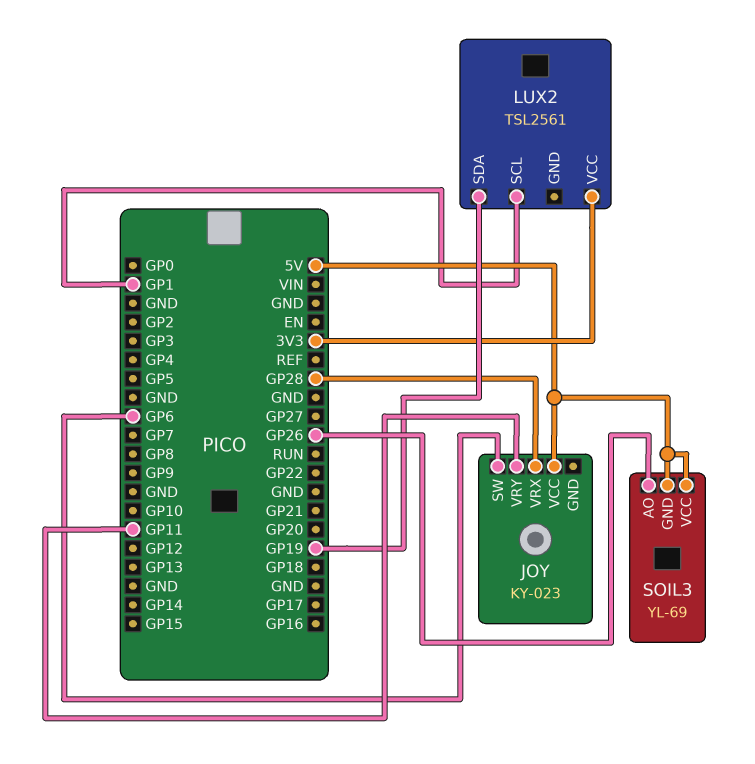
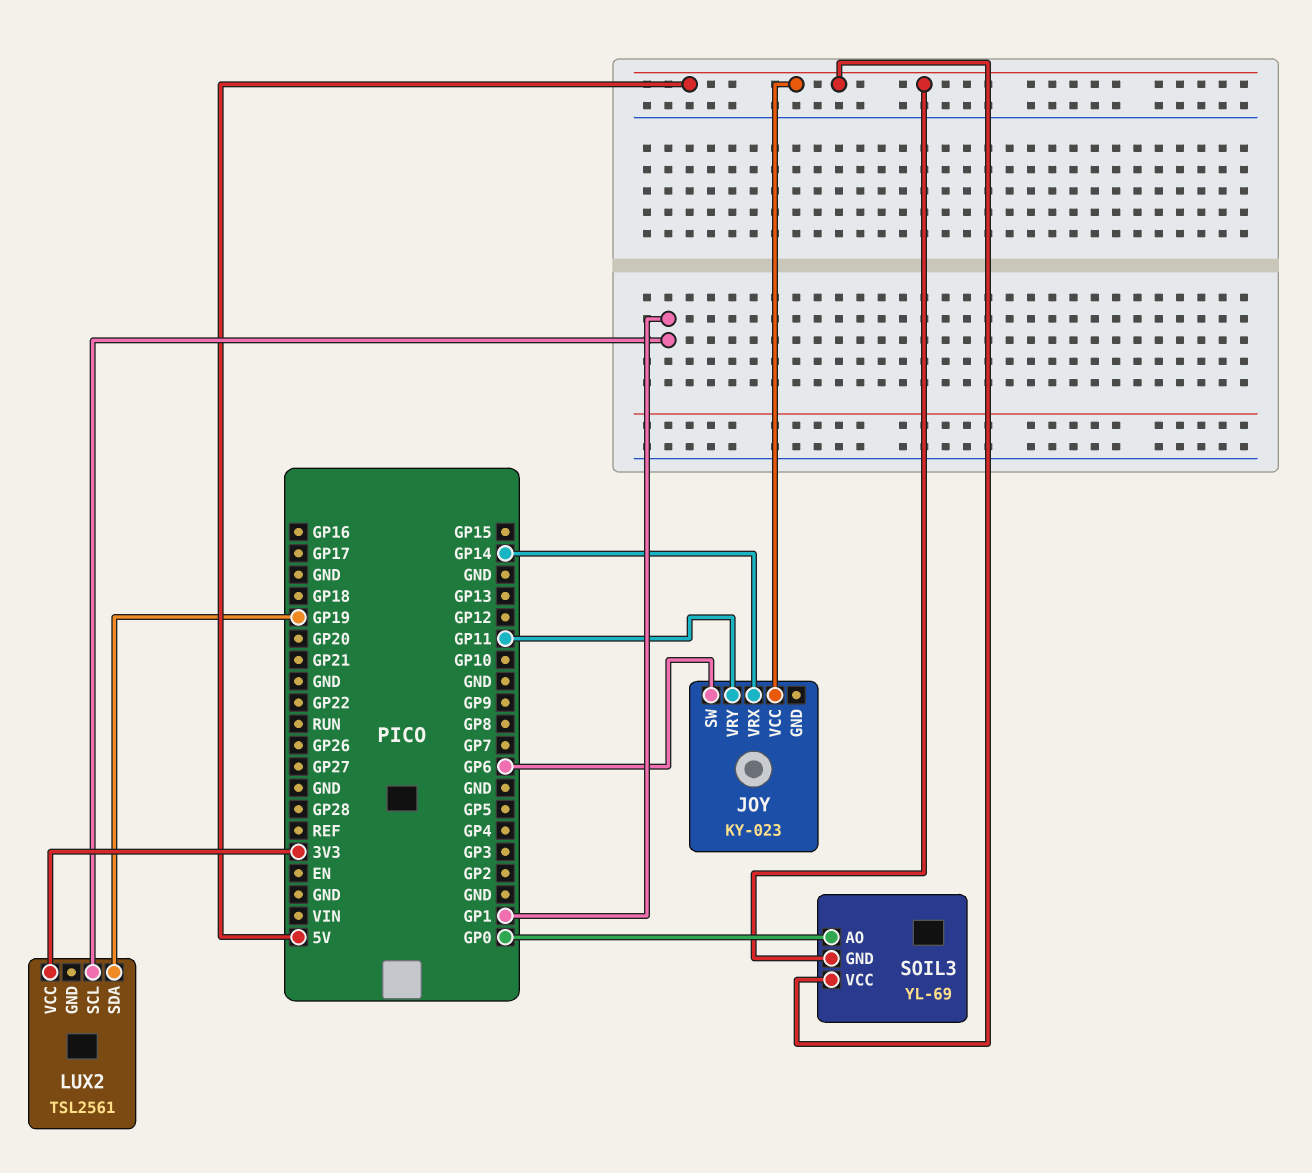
JOY pin VRX: GP28 -> GP14
SOIL3 pin AO: GP26 -> GP0

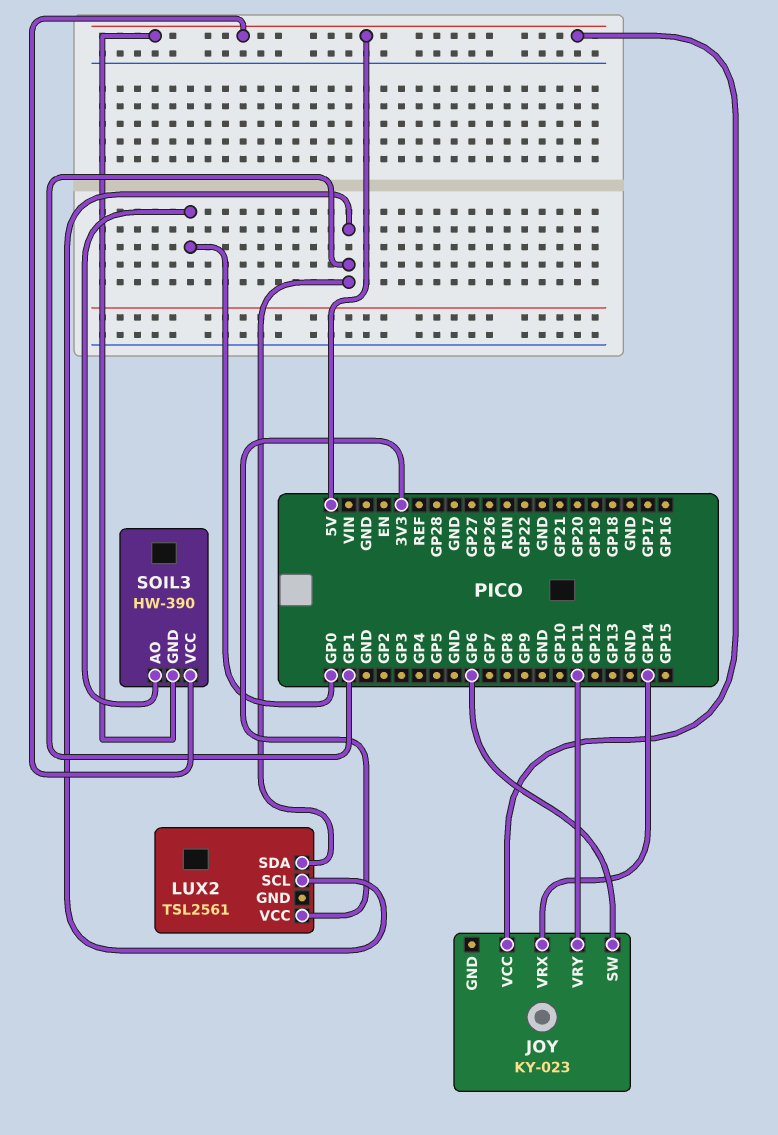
LUX2 pin SDA: GP19 -> GP1
SOIL3: YL-69 -> HW-390

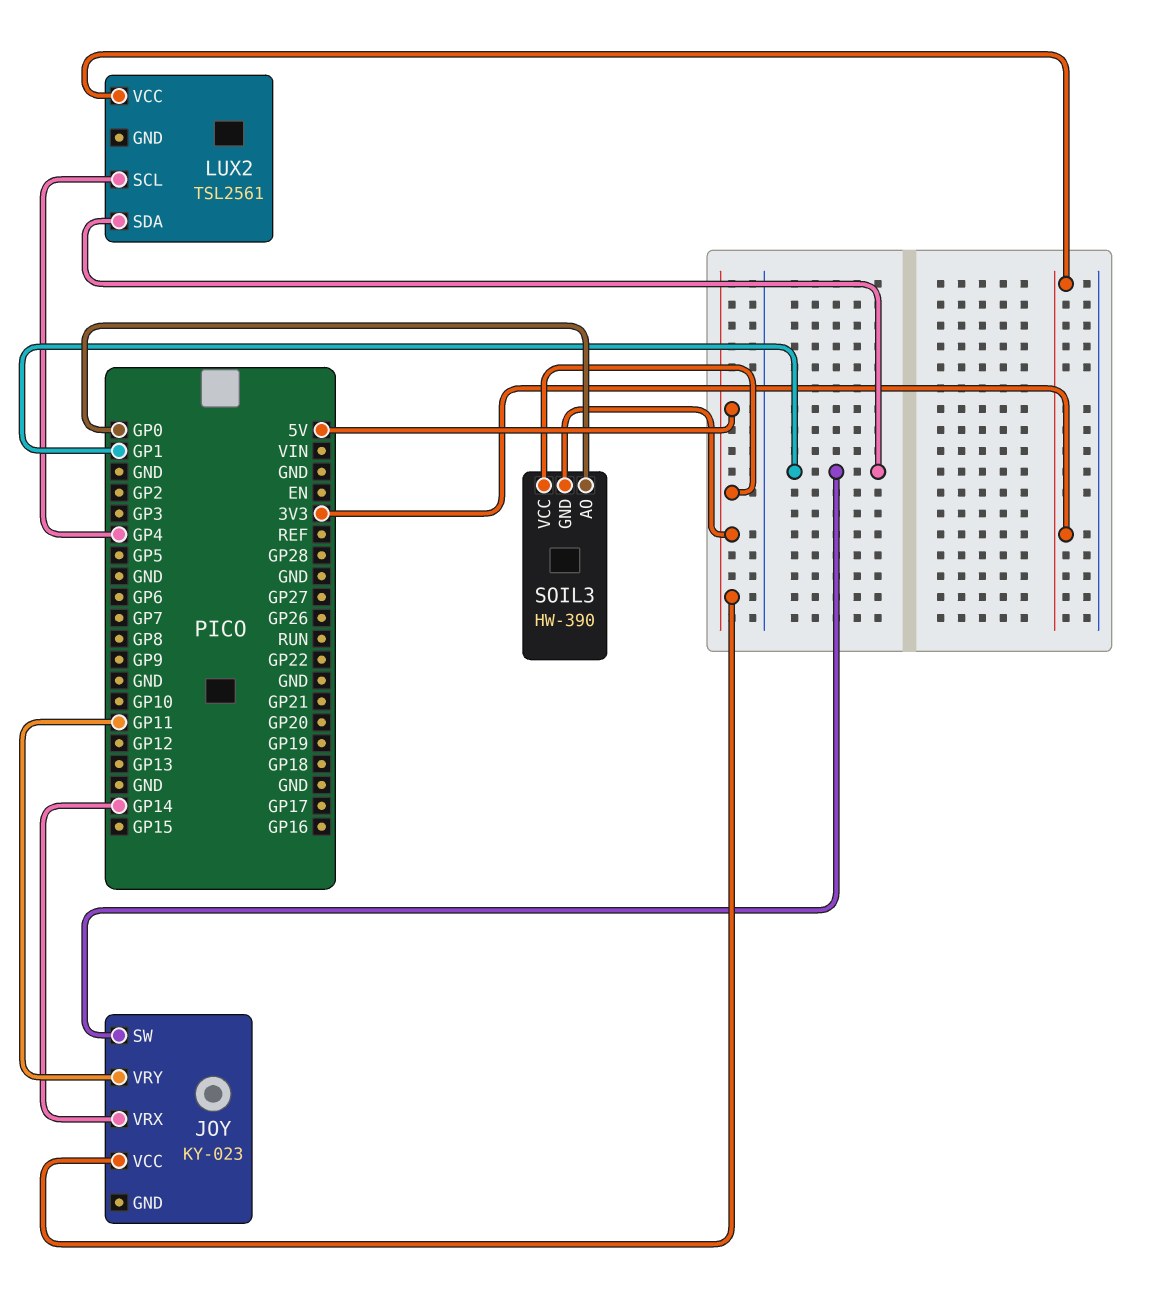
JOY pin SW: GP6 -> GP1
LUX2 pin SCL: GP1 -> GP4

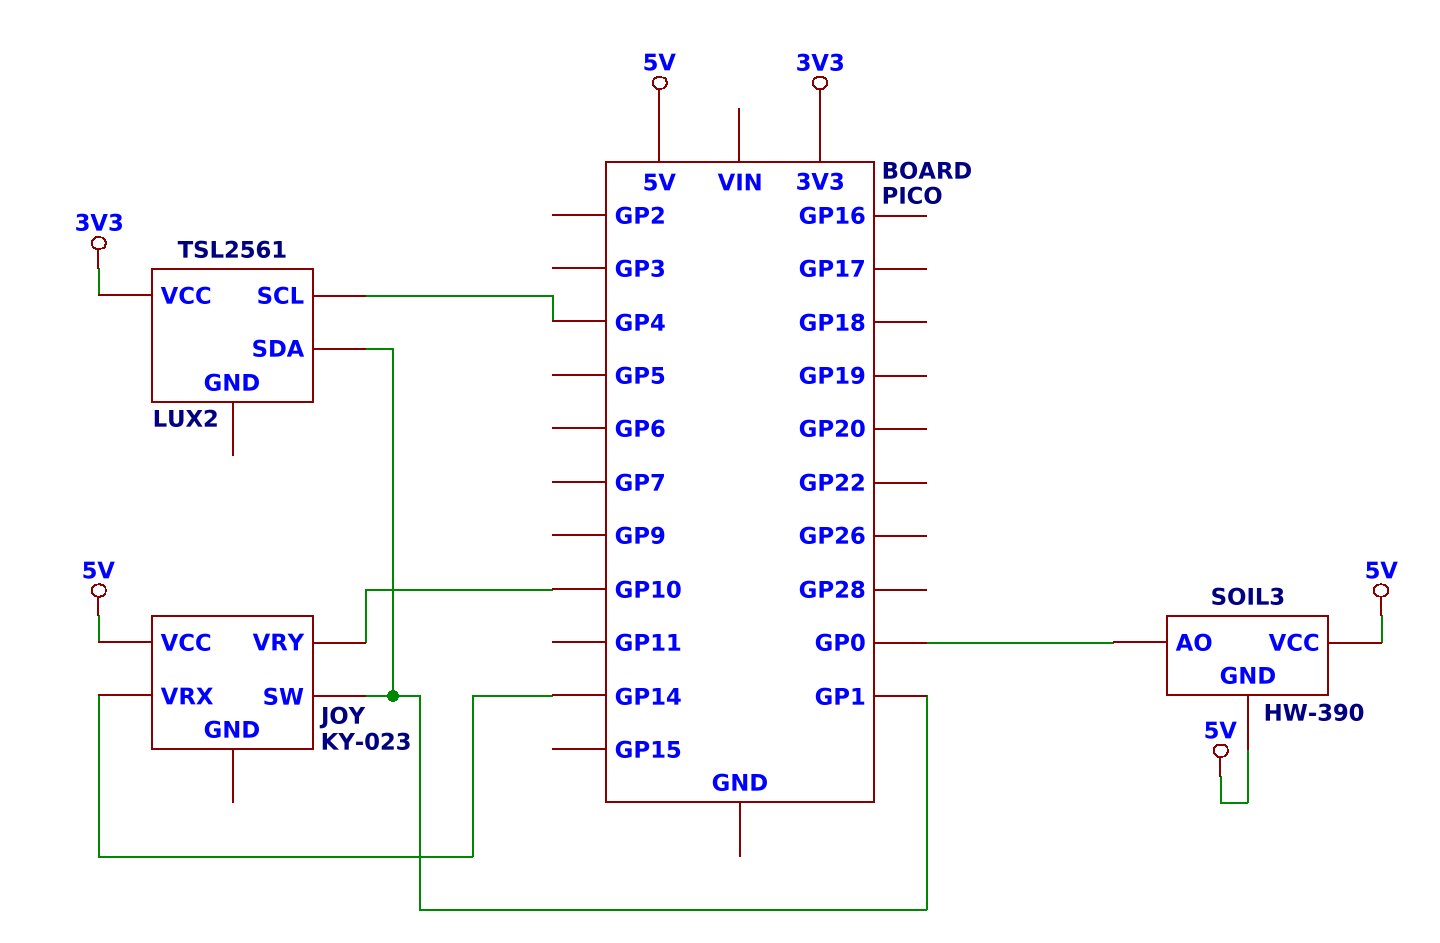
JOY pin VRY: GP11 -> GP10

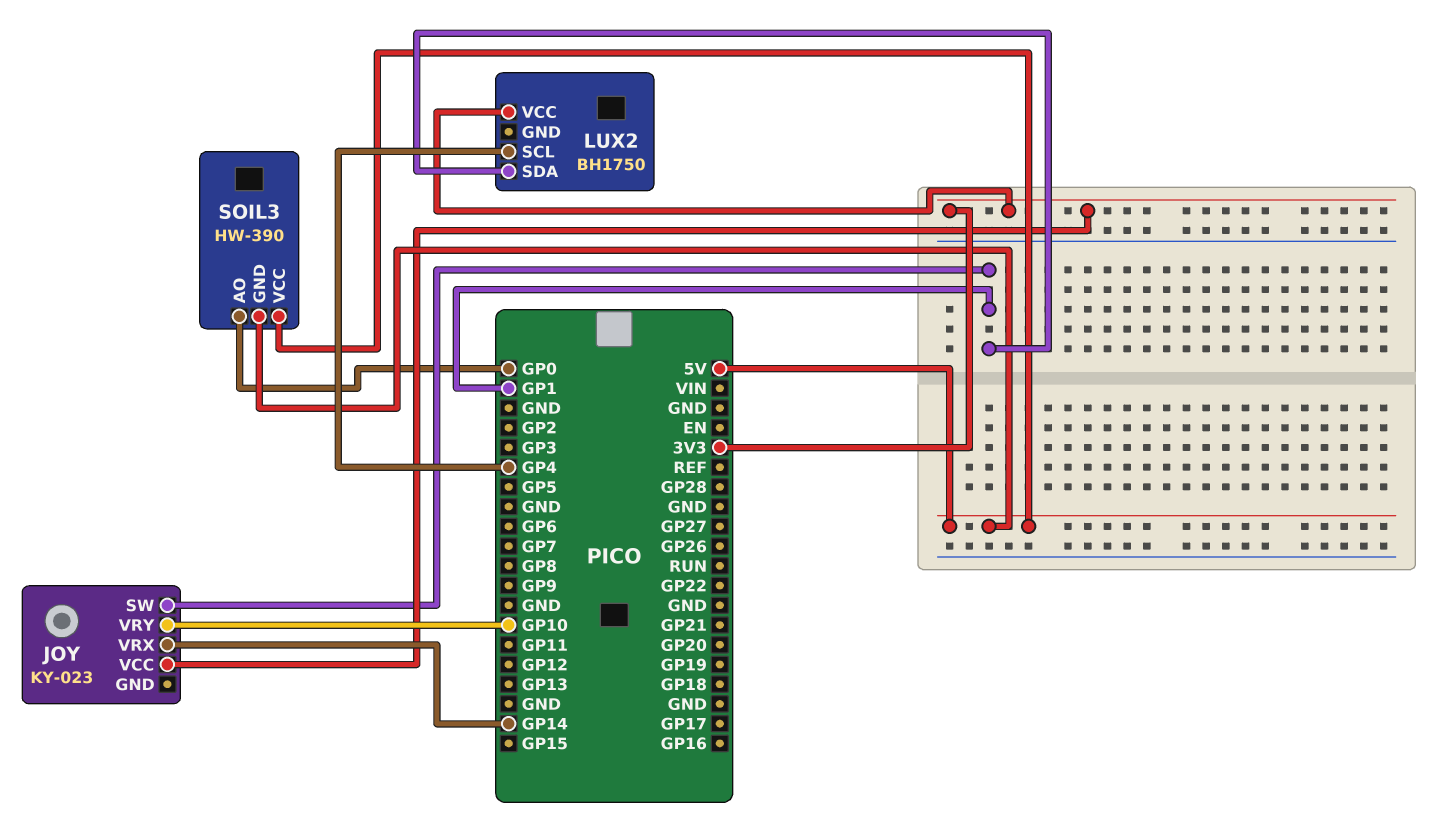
JOY pin VCC: 5V -> 3V3
LUX2: TSL2561 -> BH1750

